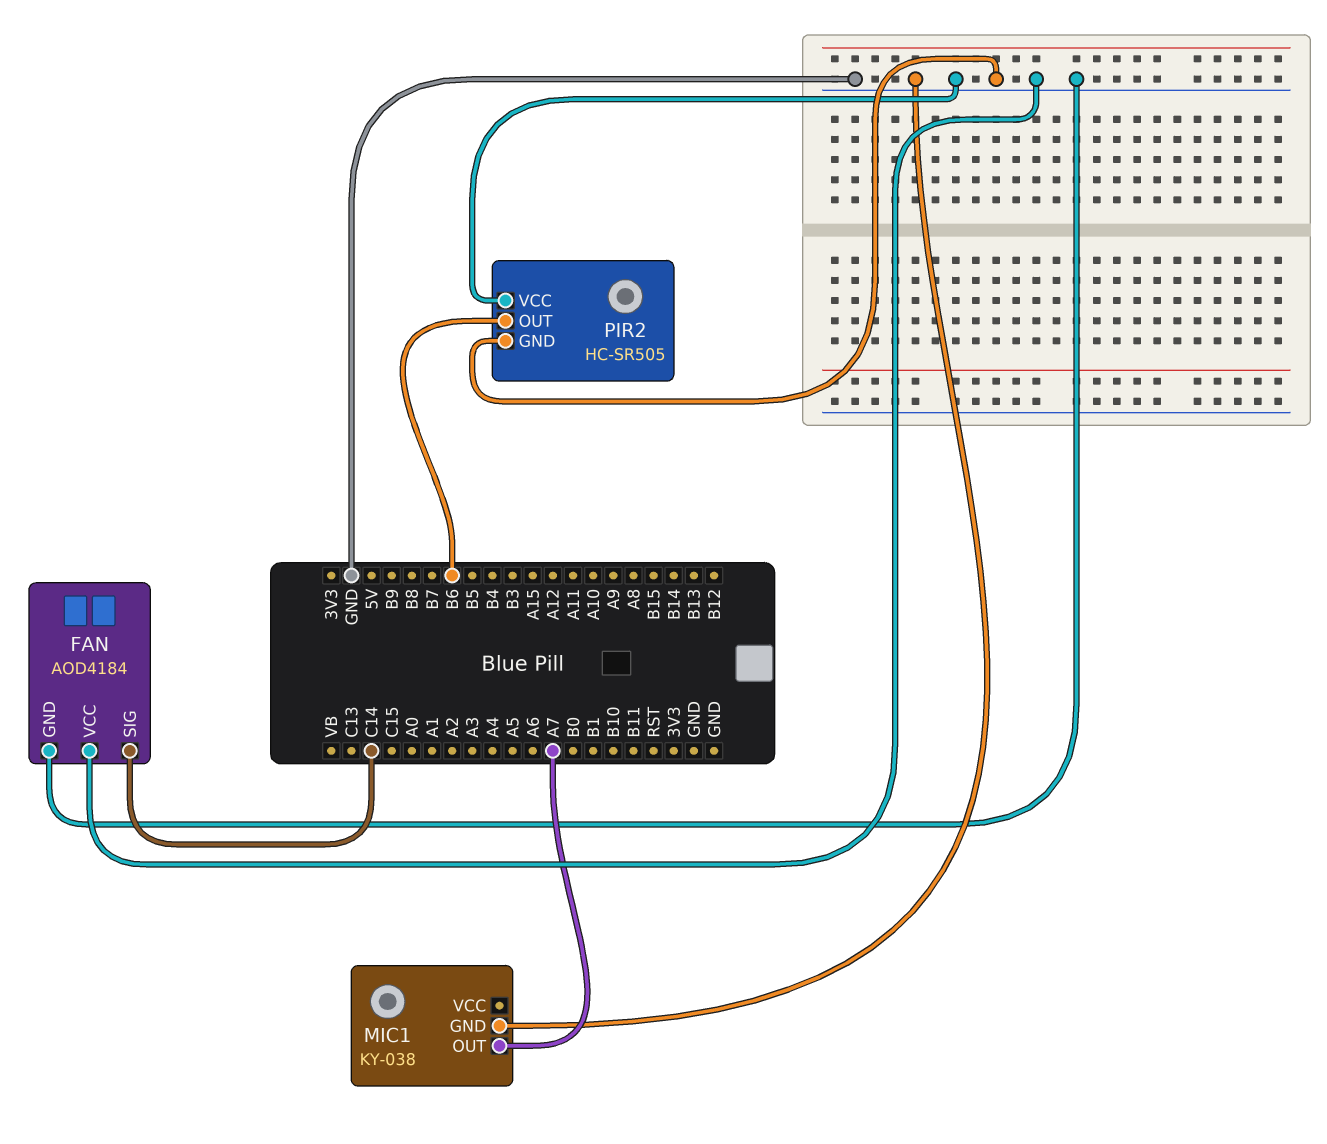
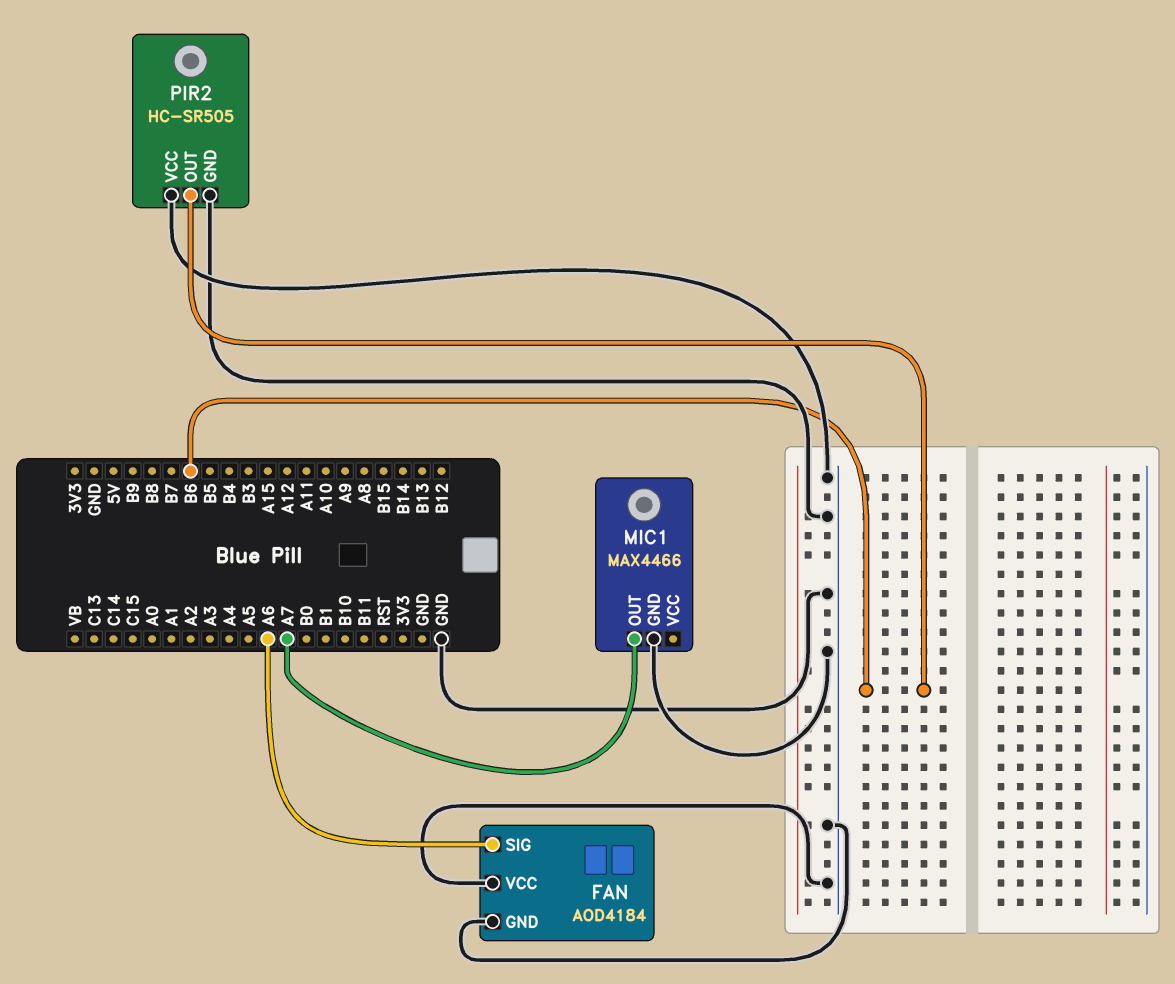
FAN pin SIG: C14 -> A6
MIC1: KY-038 -> MAX4466

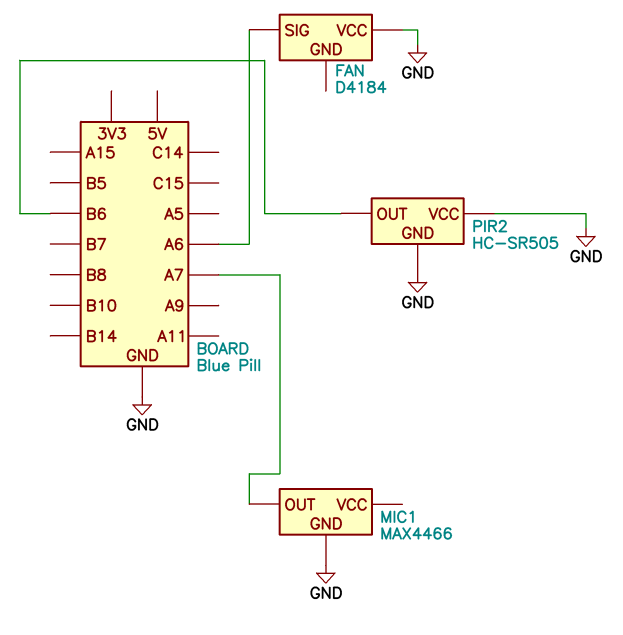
FAN: AOD4184 -> D4184
FAN pin GND: GND -> none

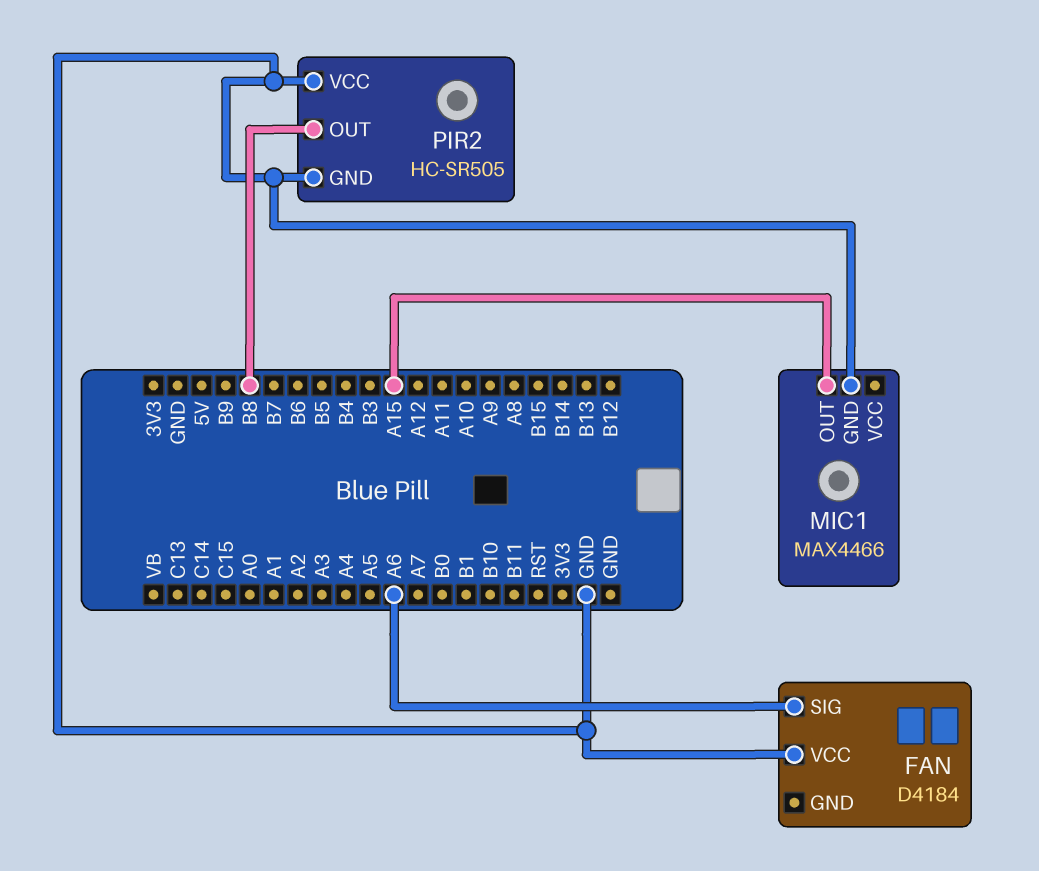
MIC1 pin OUT: A7 -> A15
PIR2 pin OUT: B6 -> B8

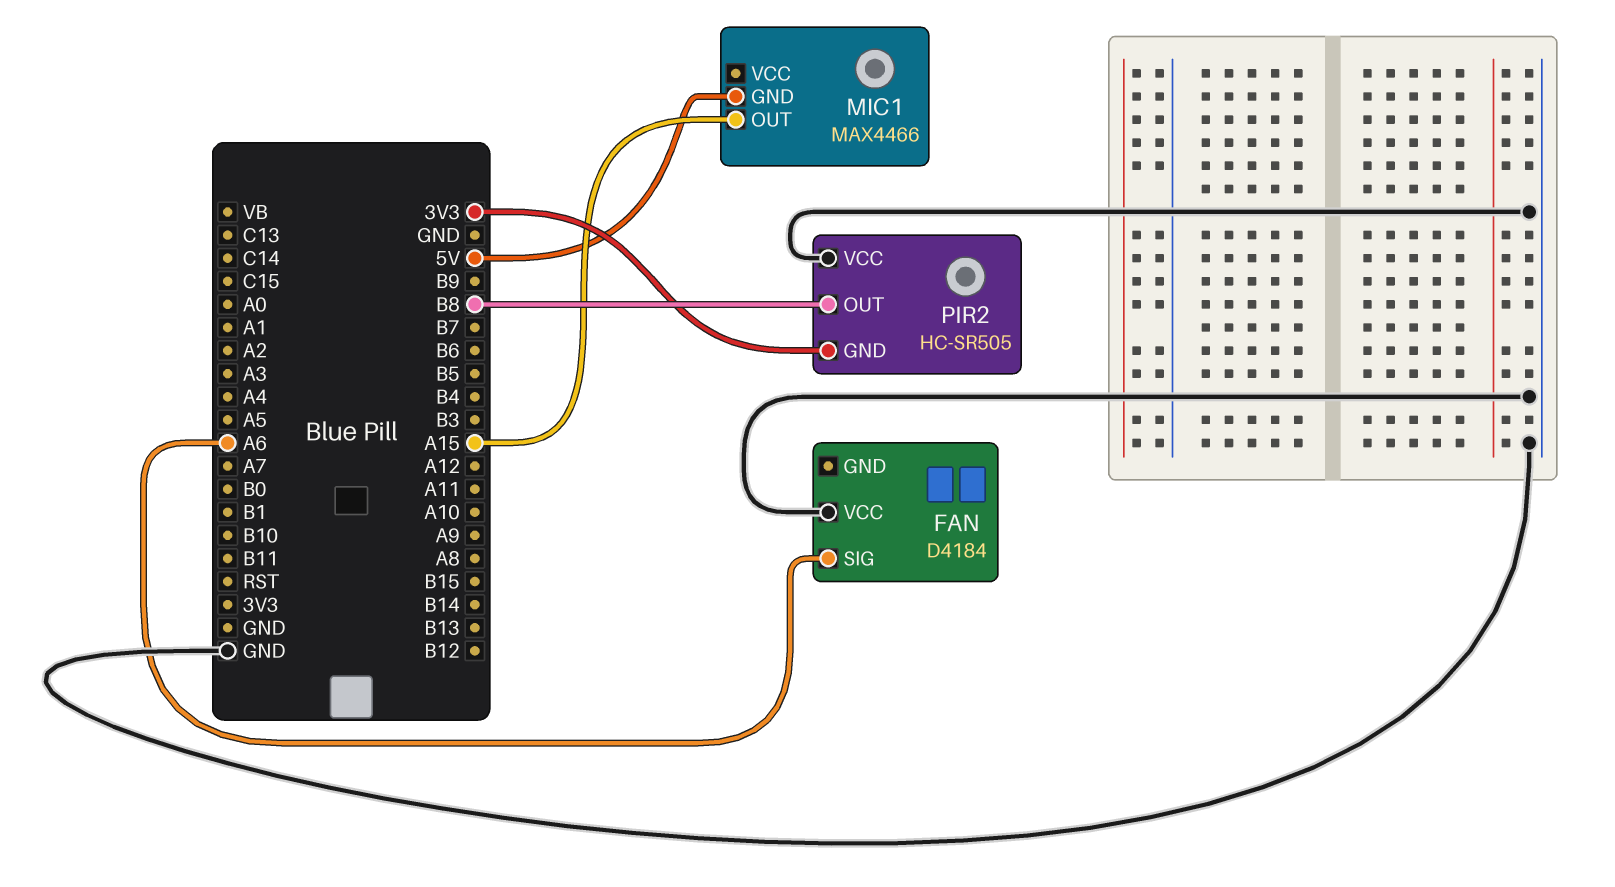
MIC1 pin GND: GND -> 5V
PIR2 pin GND: GND -> 3V3

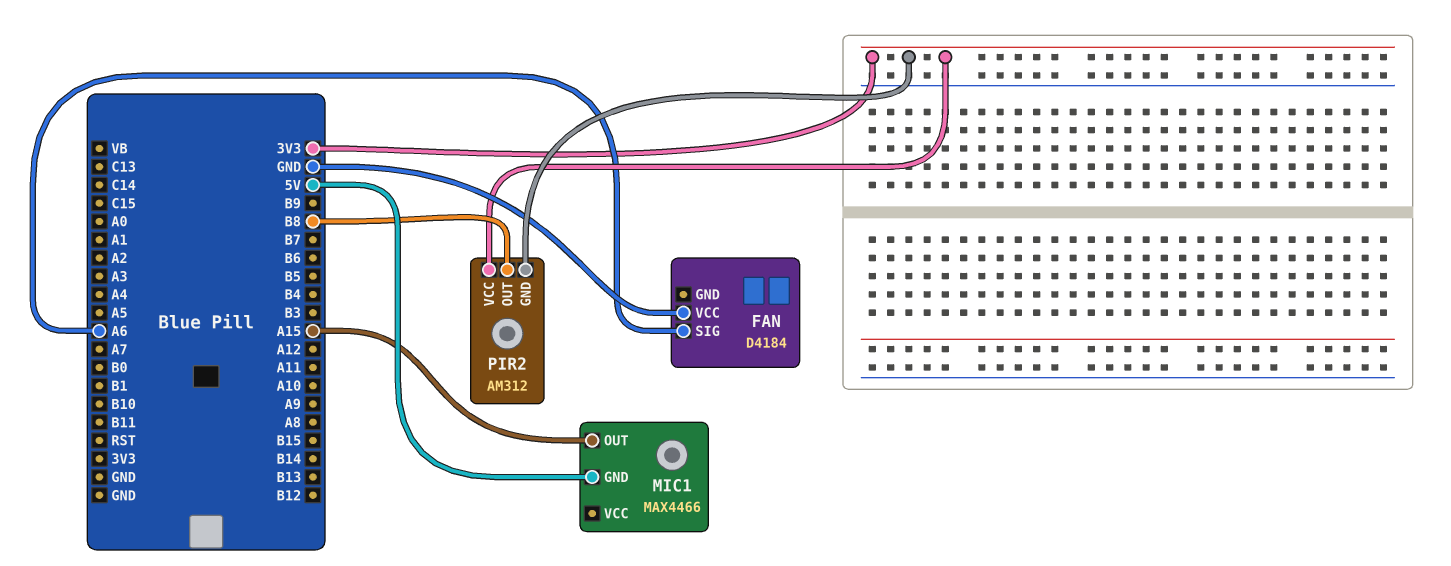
PIR2: HC-SR505 -> AM312
PIR2 pin VCC: GND -> 3V3

